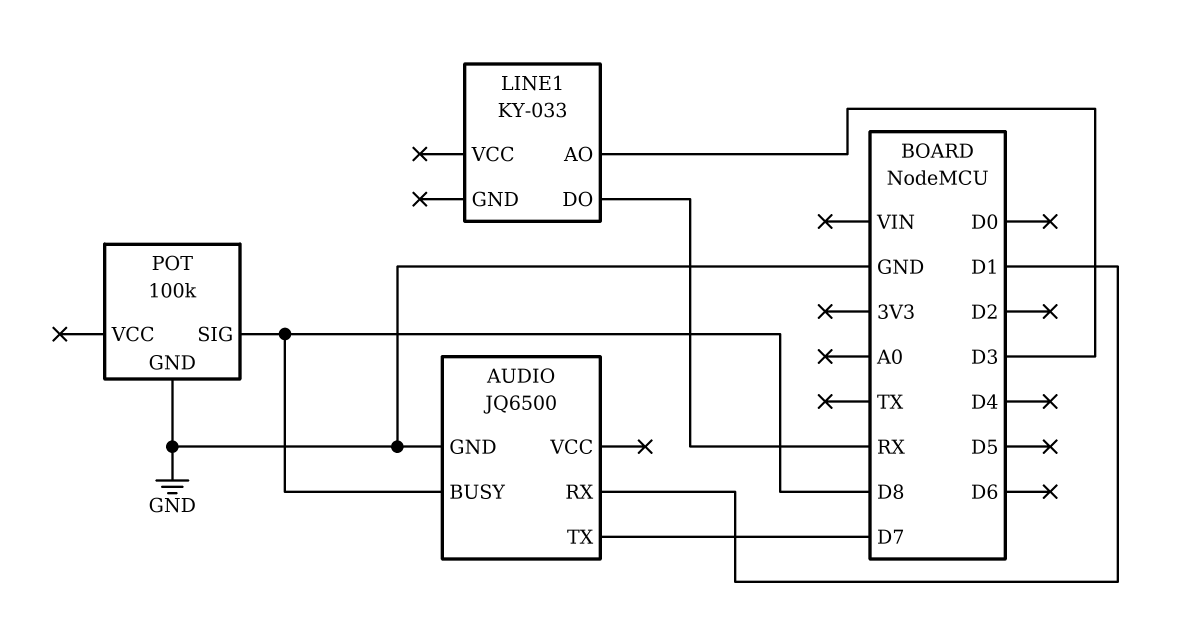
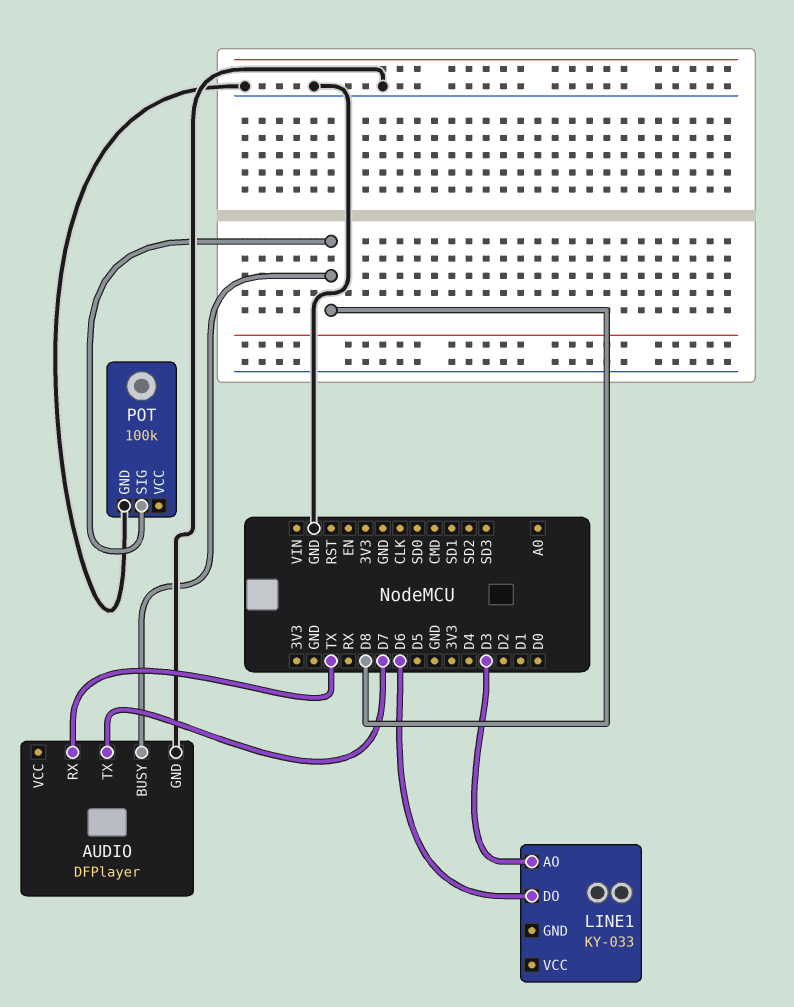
AUDIO: JQ6500 -> DFPlayer
AUDIO pin RX: D1 -> TX
LINE1 pin DO: RX -> D6

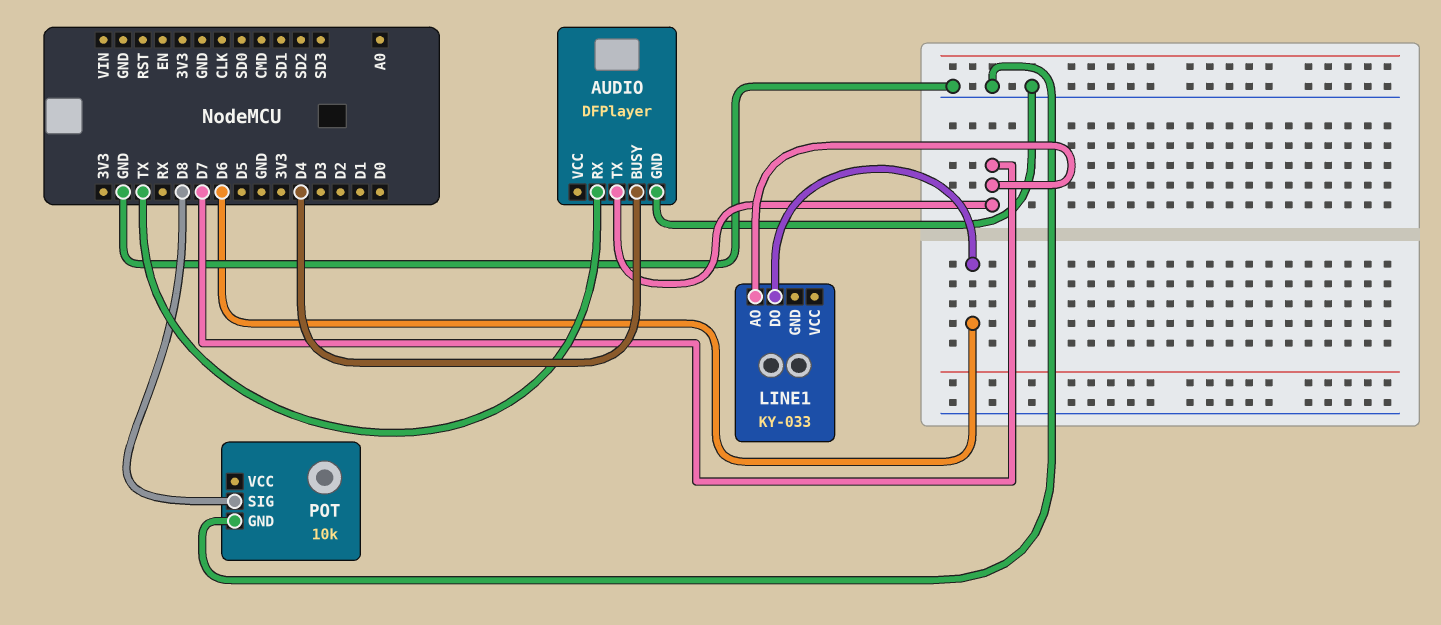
AUDIO pin BUSY: D8 -> D4
LINE1 pin AO: D3 -> D7
POT: 100k -> 10k

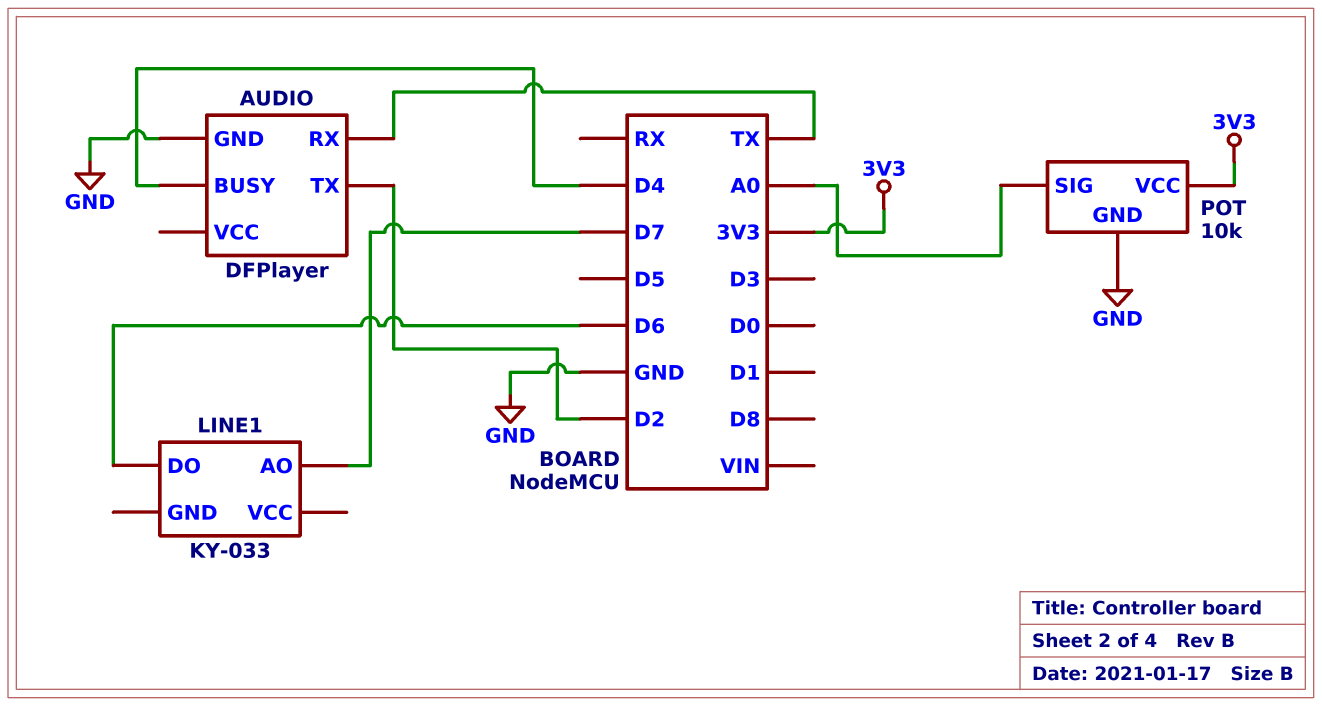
AUDIO pin TX: D7 -> D2
POT pin SIG: D8 -> A0
POT pin VCC: none -> 3V3

